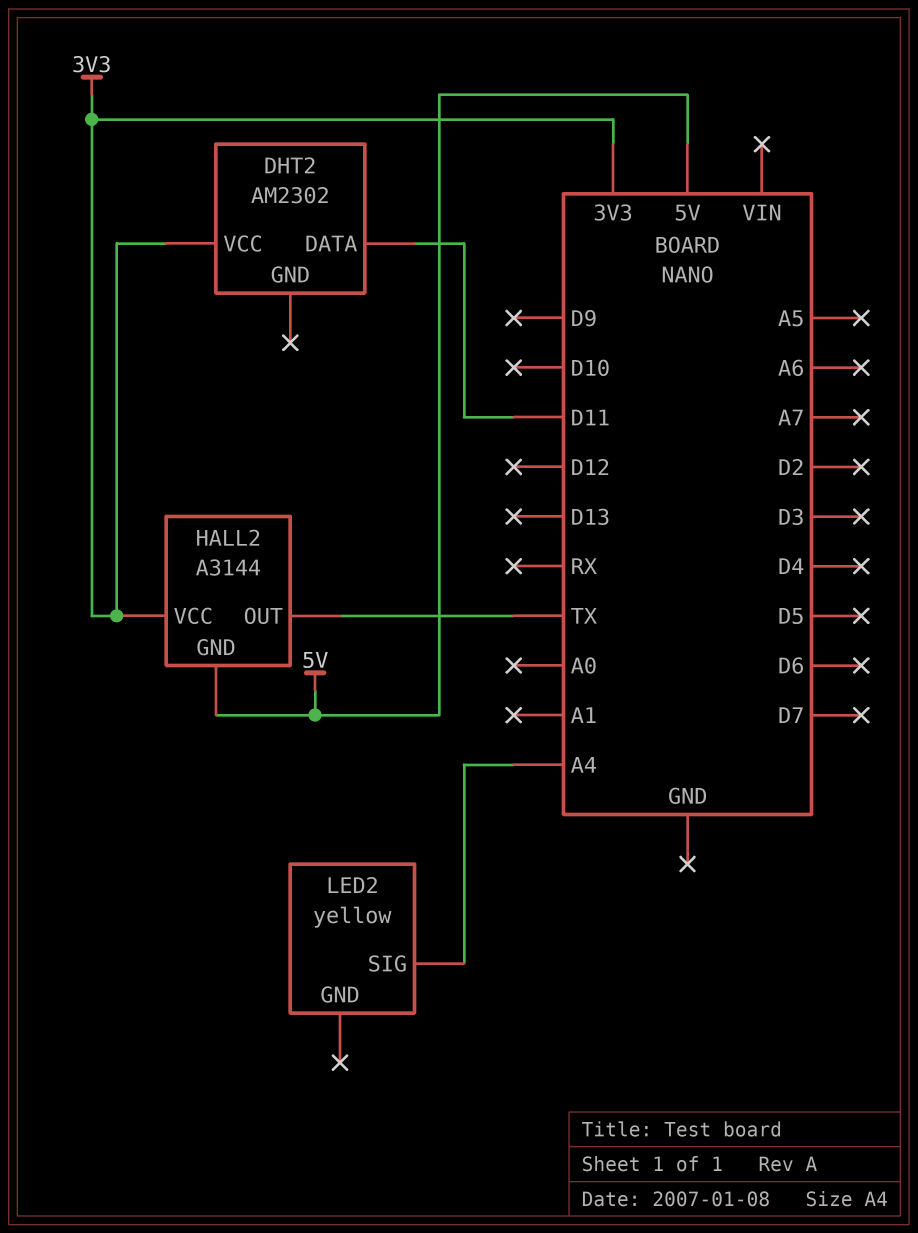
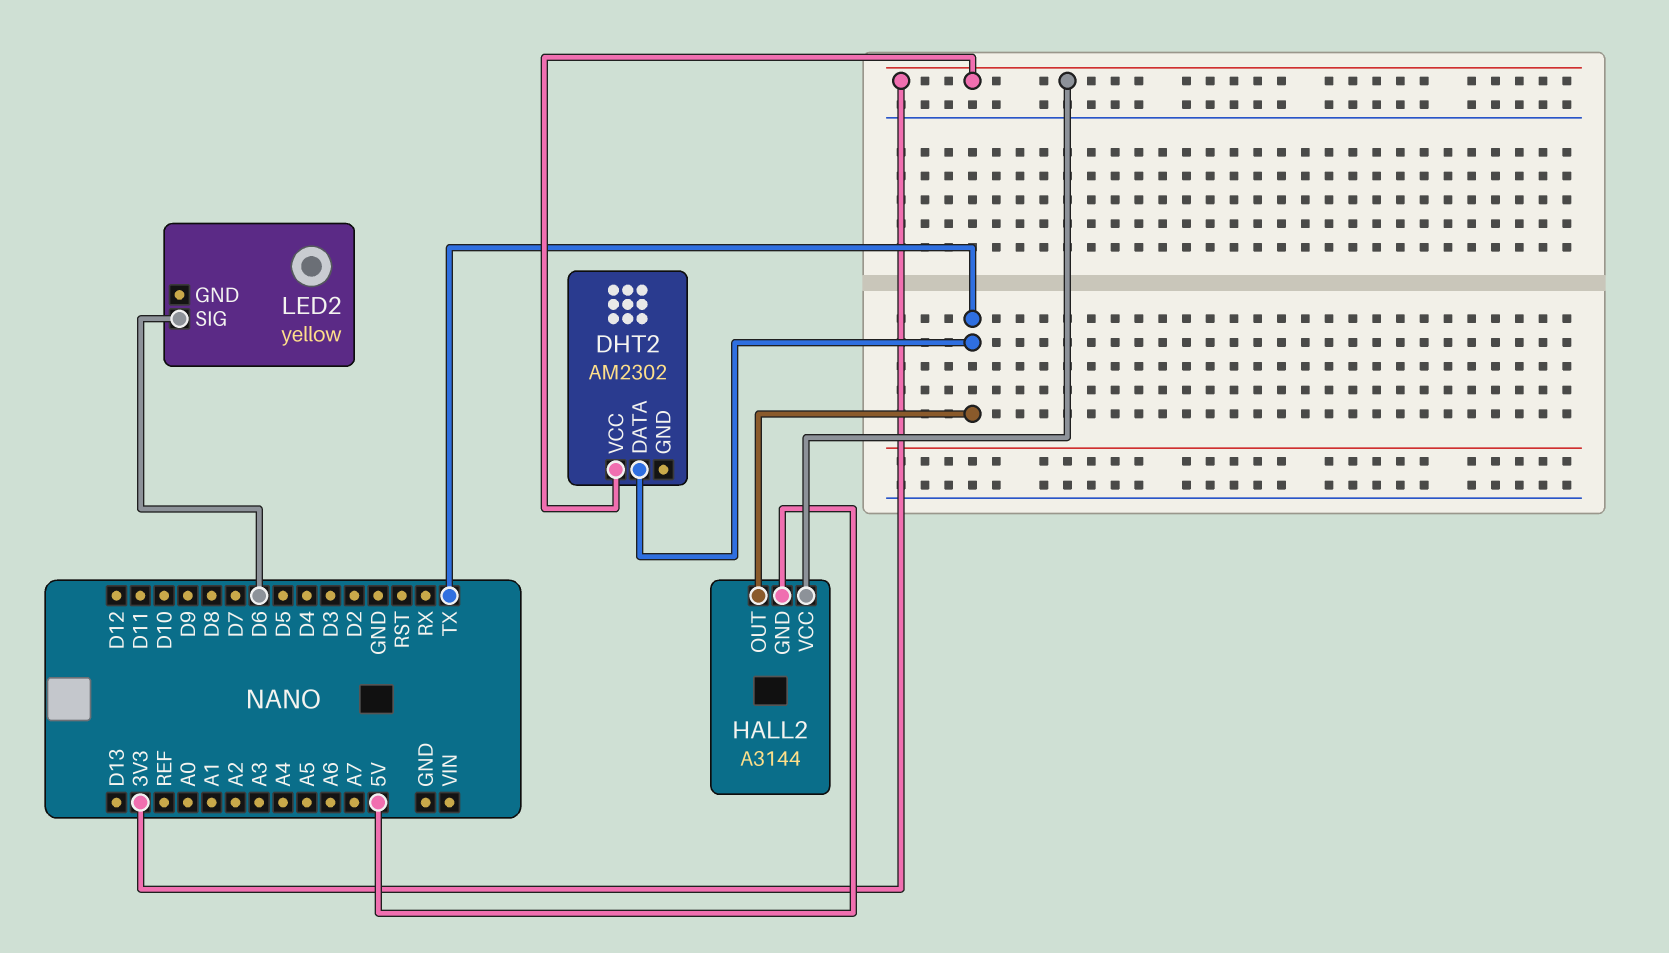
DHT2 pin DATA: D11 -> TX
LED2 pin SIG: A4 -> D6

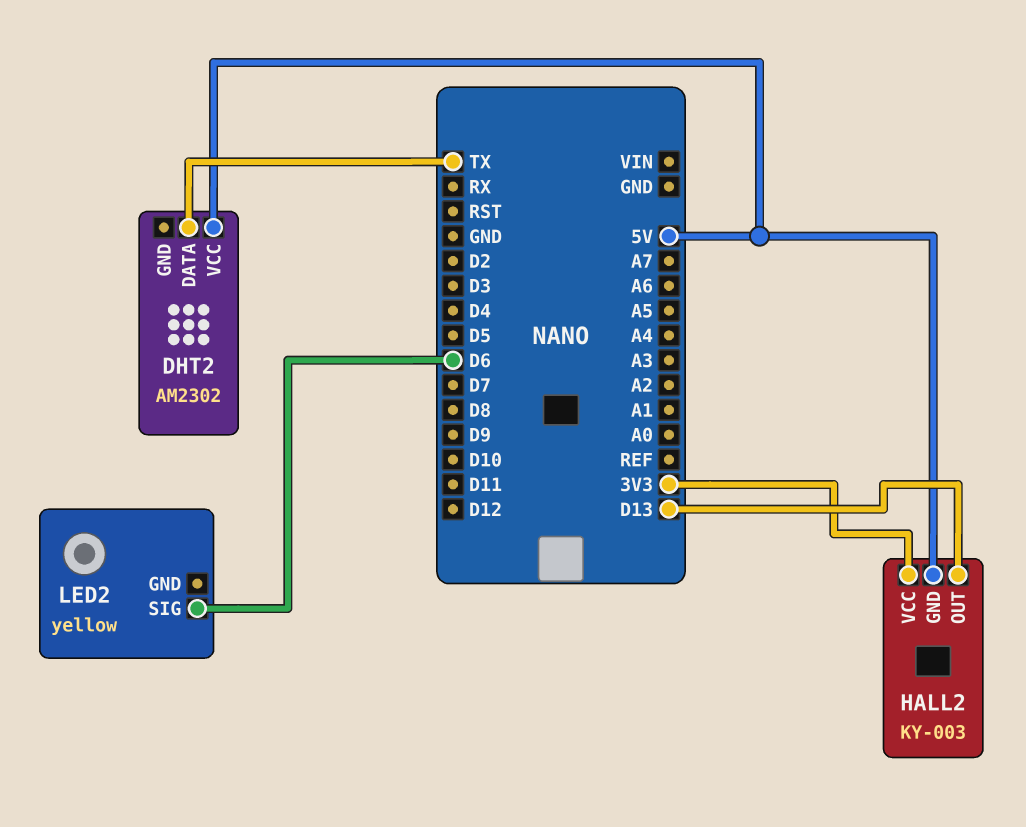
DHT2 pin VCC: 3V3 -> 5V
HALL2: A3144 -> KY-003
HALL2 pin OUT: TX -> D13

